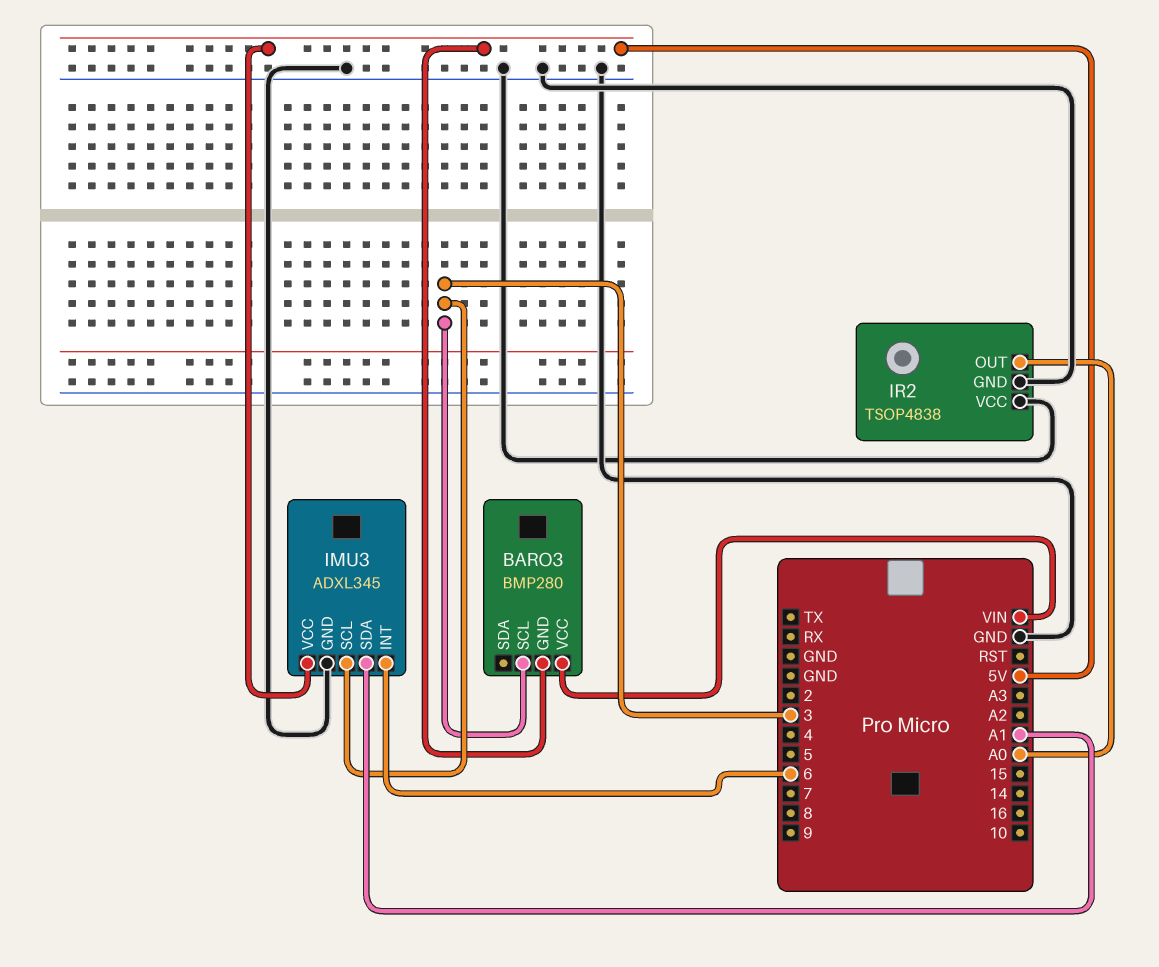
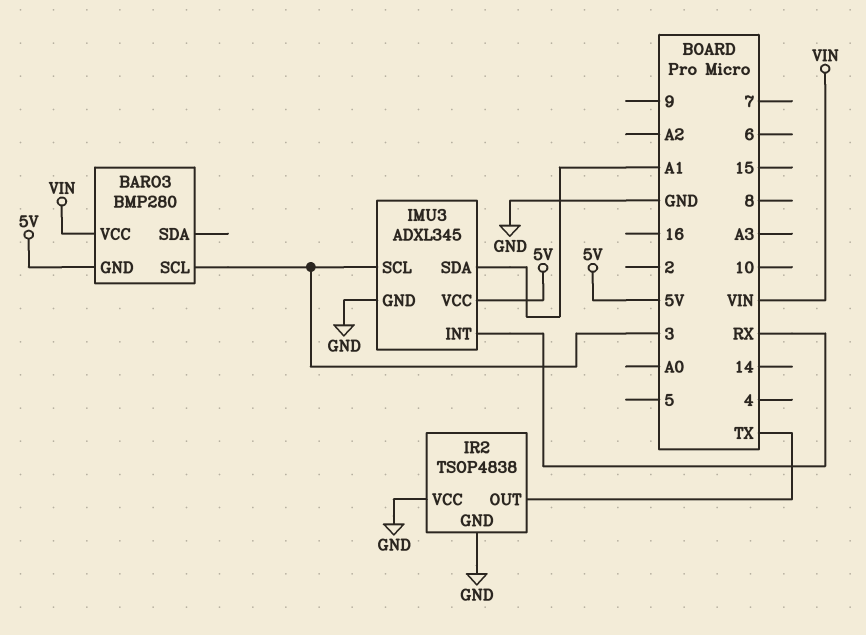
IMU3 pin INT: 6 -> RX
IR2 pin OUT: A0 -> TX

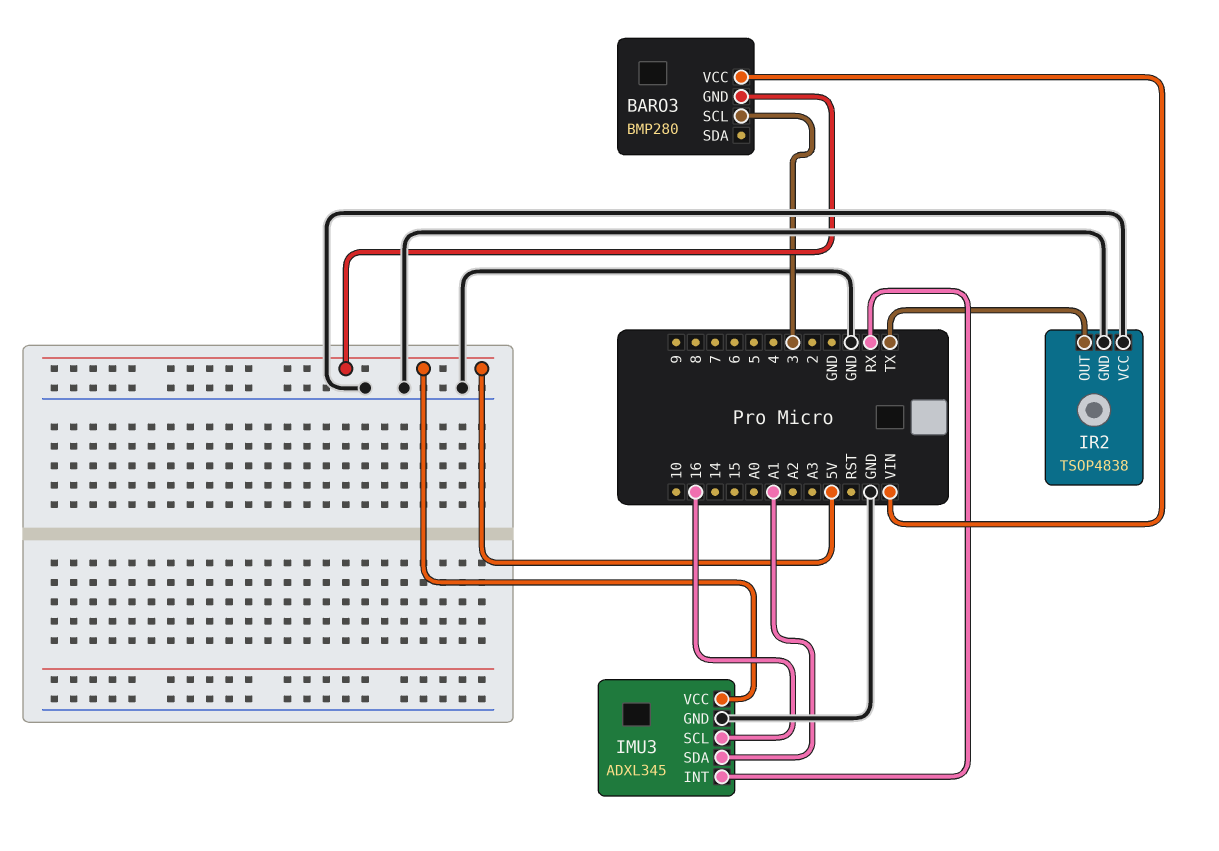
IMU3 pin SCL: 3 -> 16

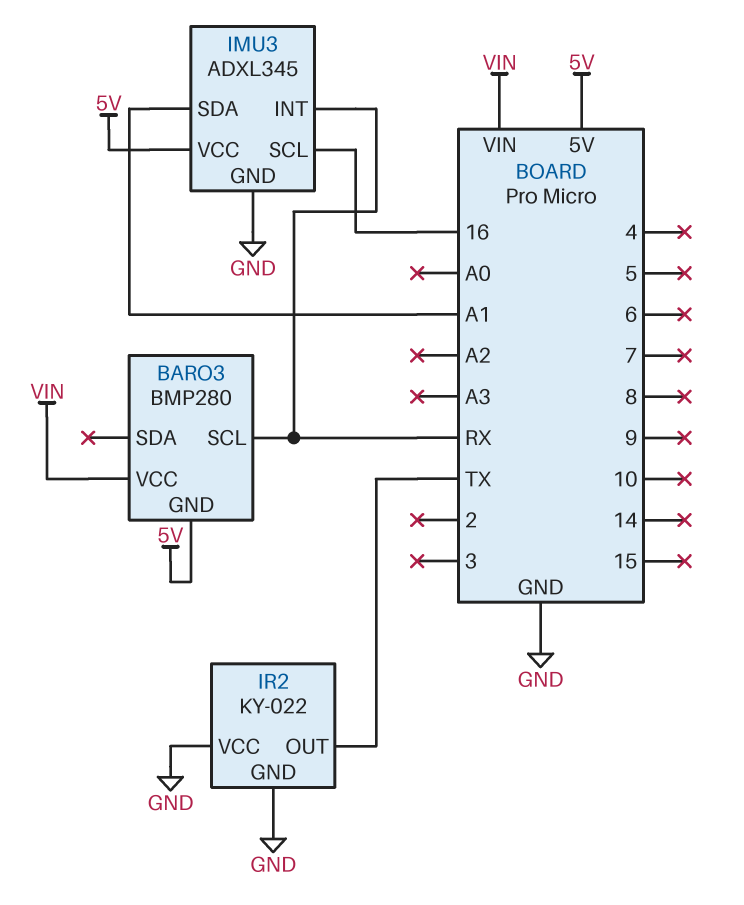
BARO3 pin SCL: 3 -> RX
IR2: TSOP4838 -> KY-022

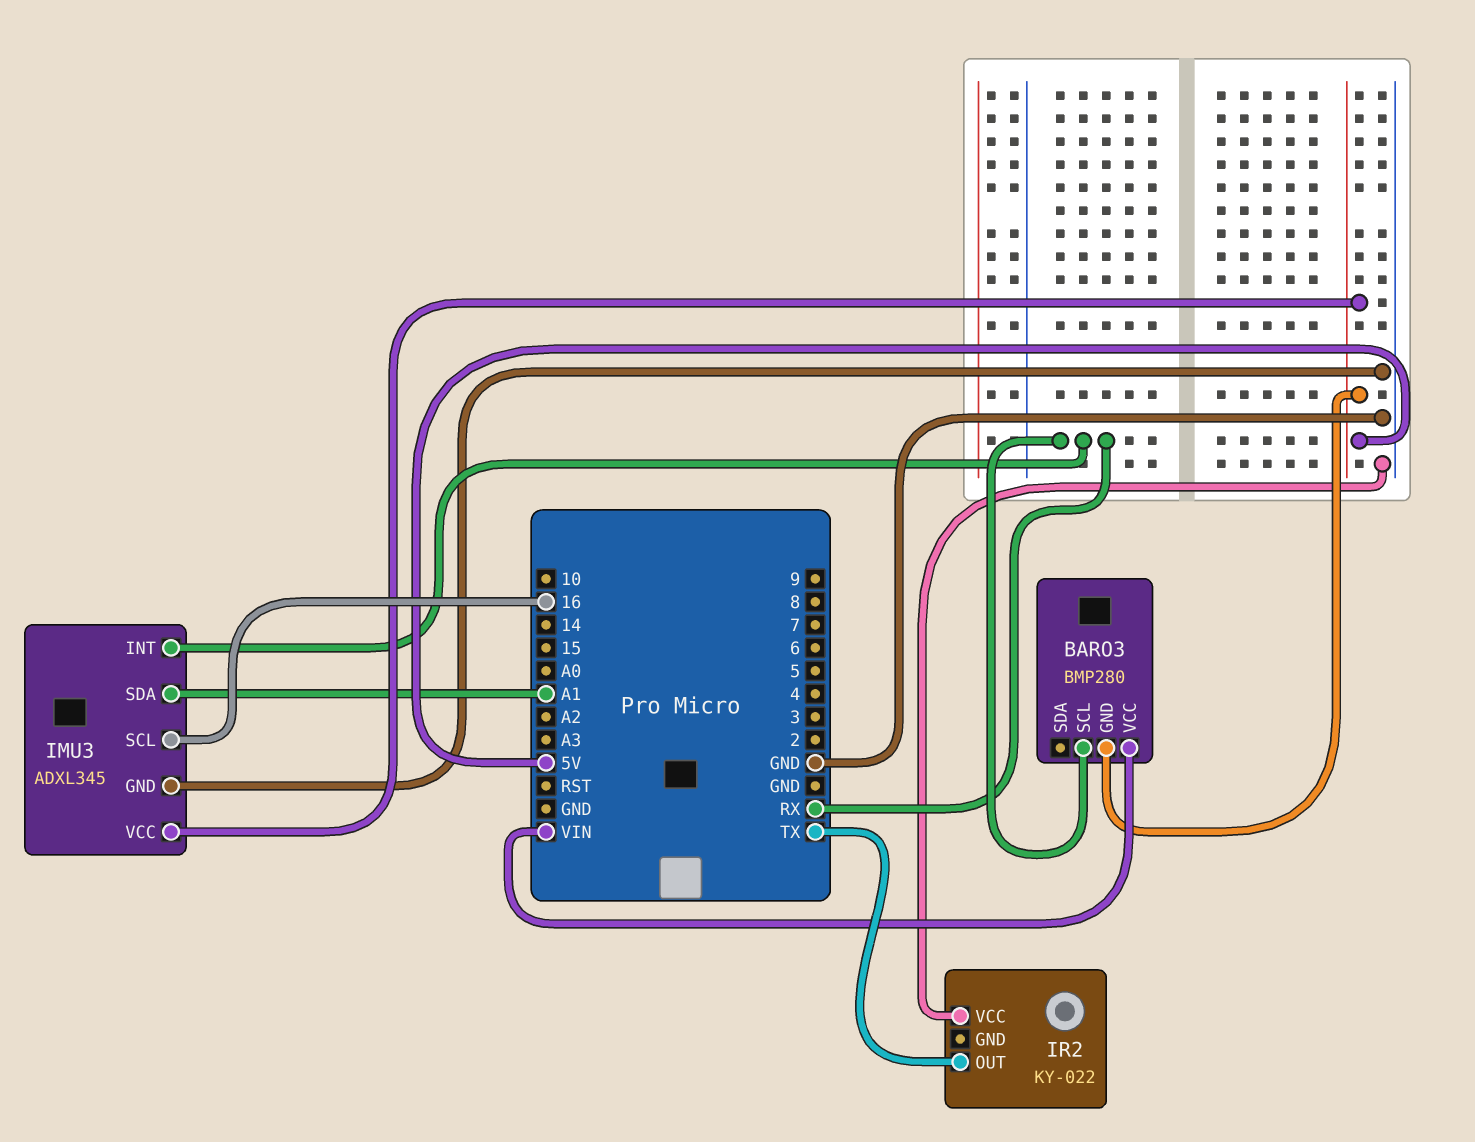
IR2 pin GND: GND -> none

